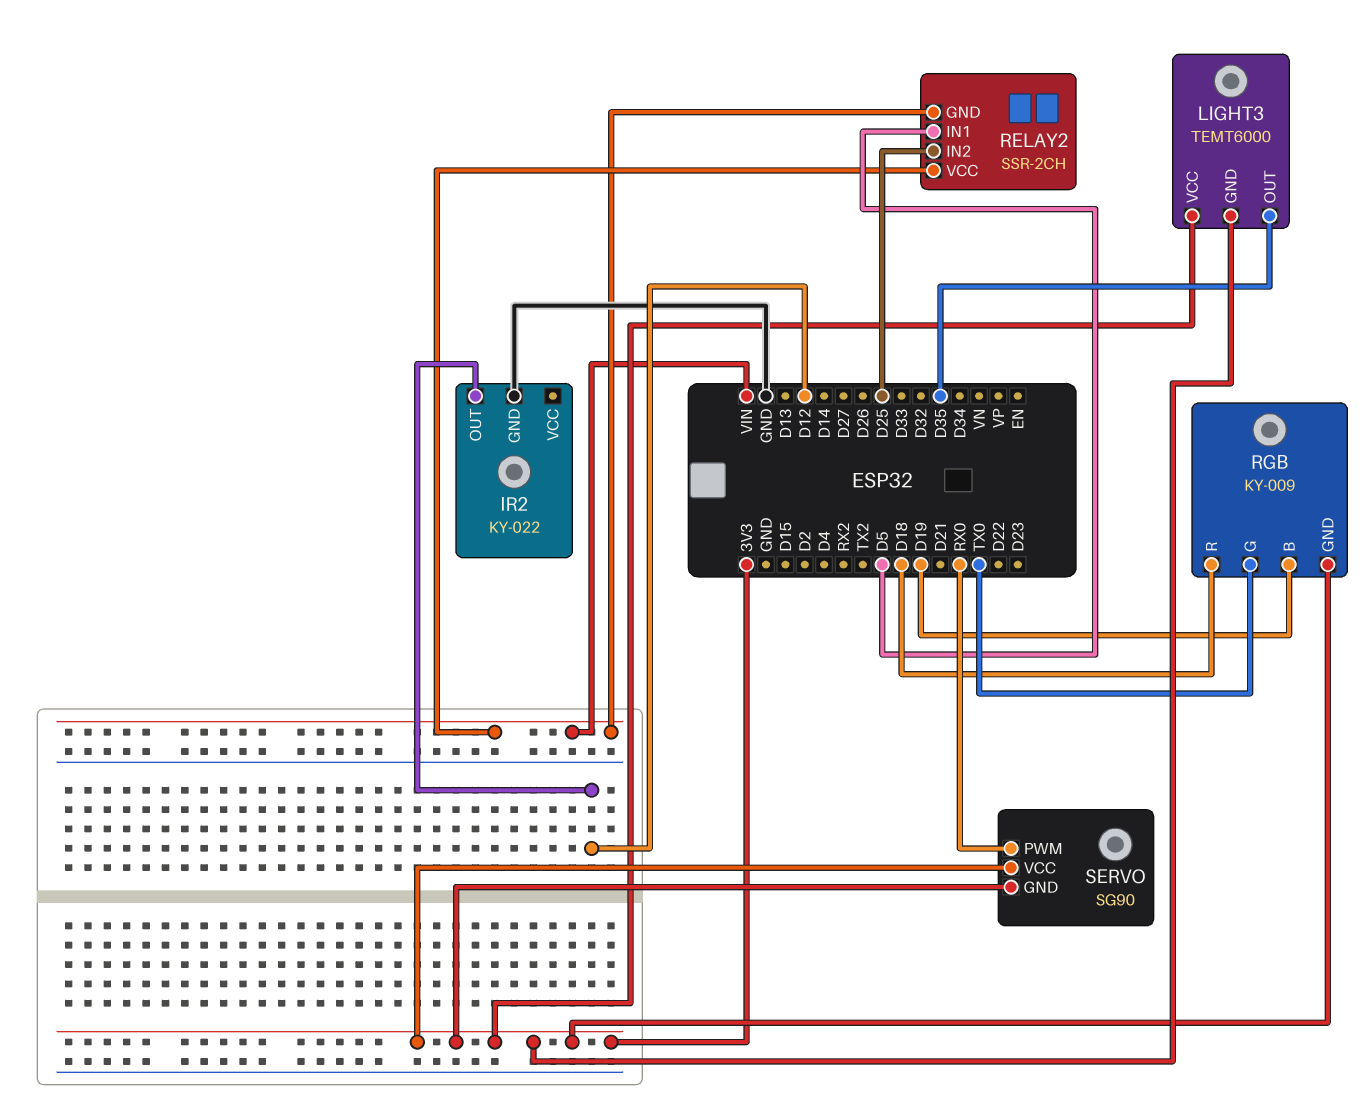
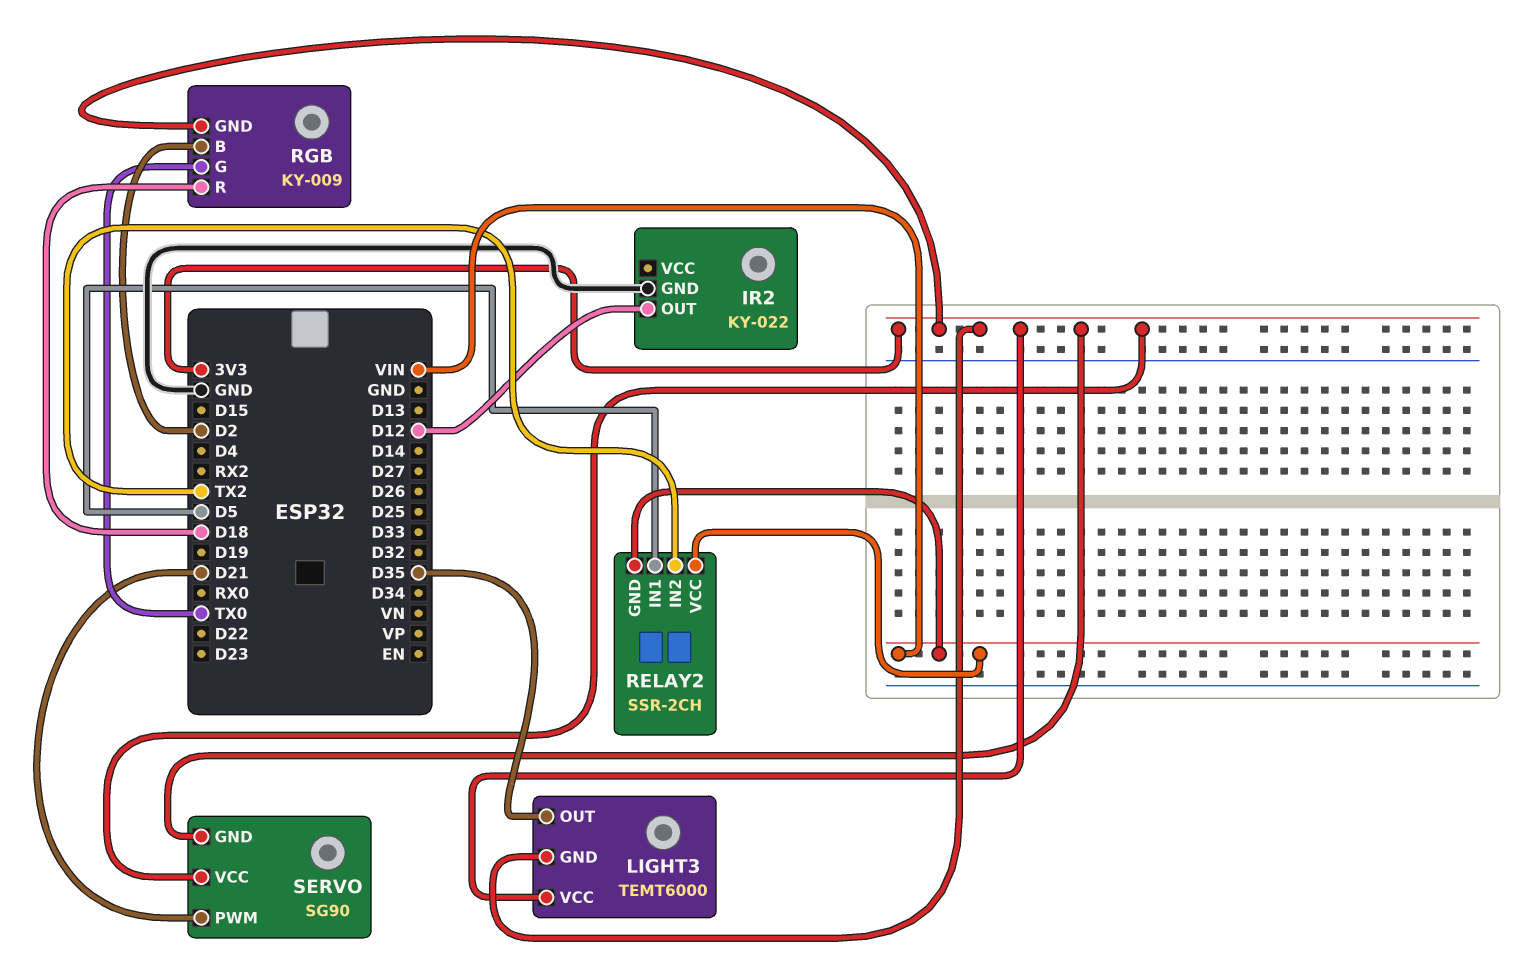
RELAY2 pin IN2: D25 -> TX2
RGB pin B: D19 -> D2
SERVO pin PWM: RX0 -> D21

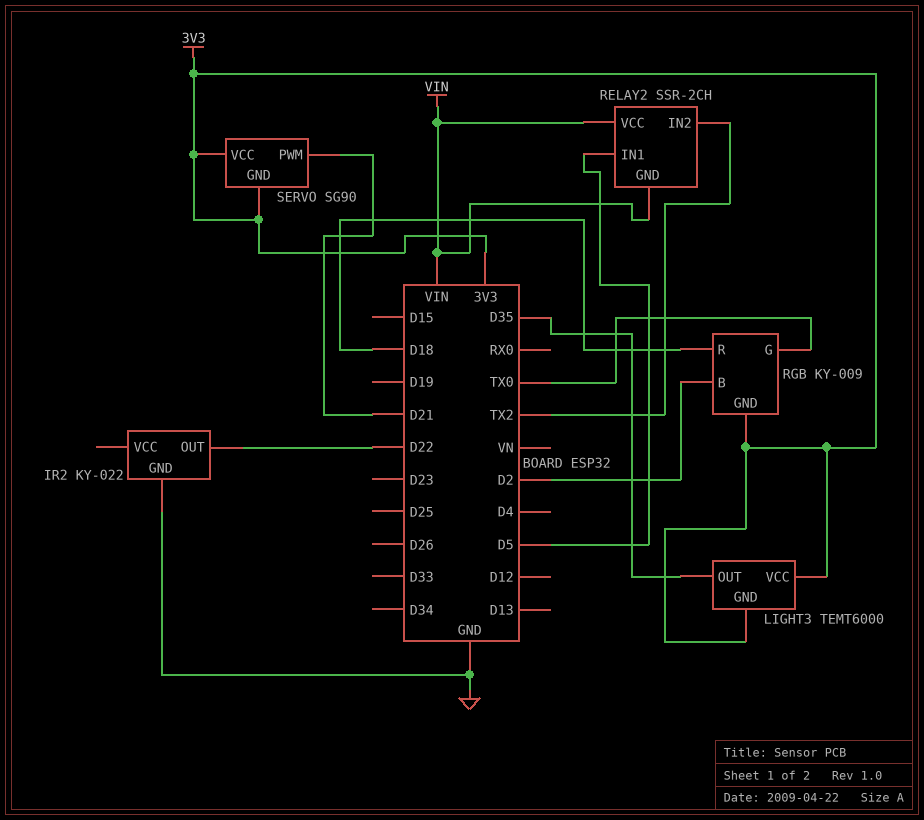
IR2 pin OUT: D12 -> D22

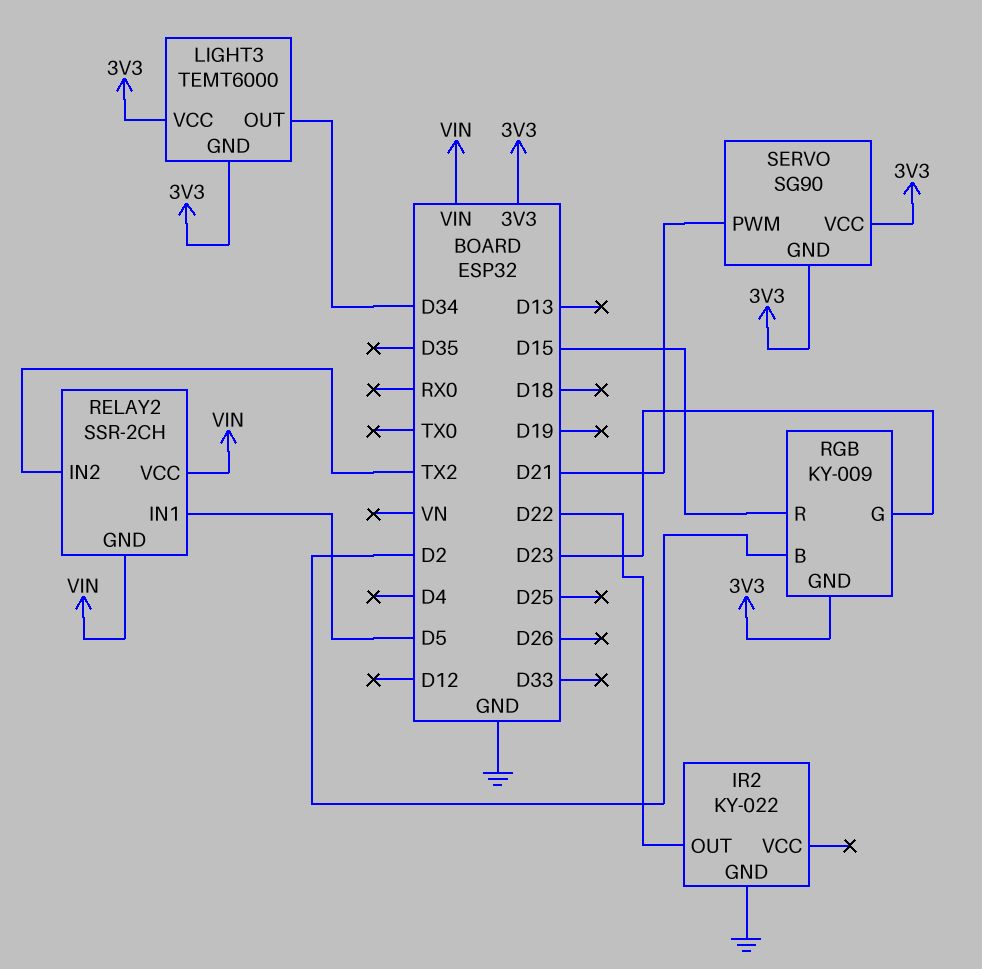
LIGHT3 pin OUT: D35 -> D34
RGB pin G: TX0 -> D23
RGB pin R: D18 -> D15

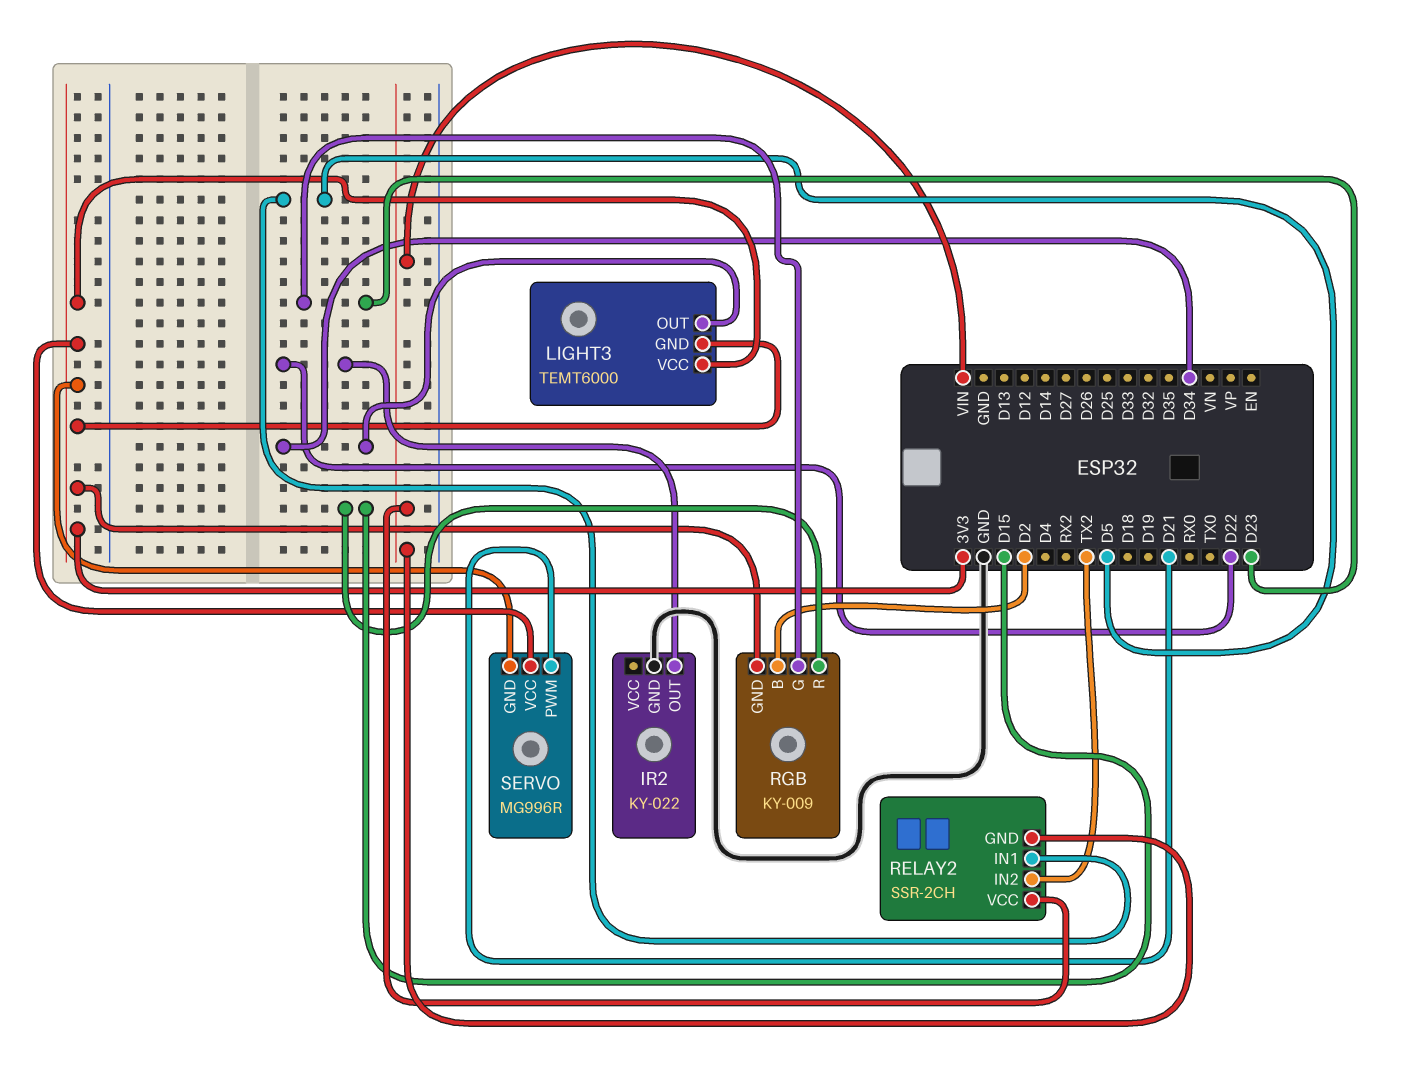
SERVO: SG90 -> MG996R

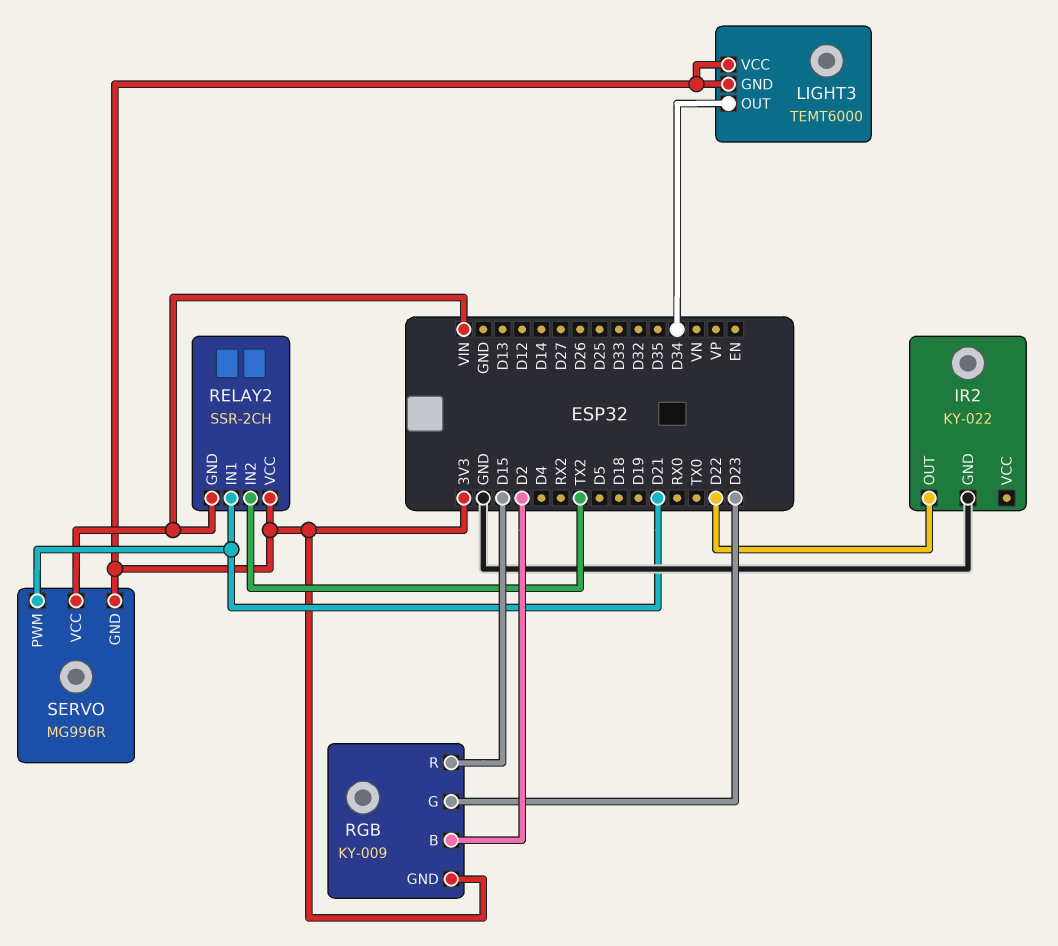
RELAY2 pin IN1: D5 -> D21
RELAY2 pin VCC: VIN -> 3V3
SERVO pin VCC: 3V3 -> VIN

